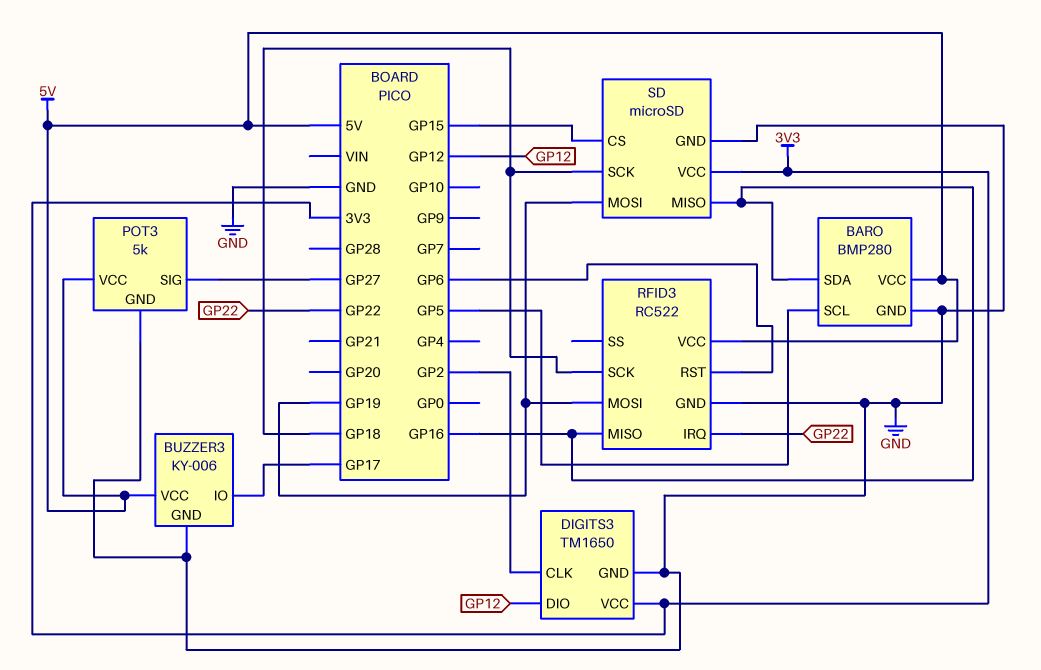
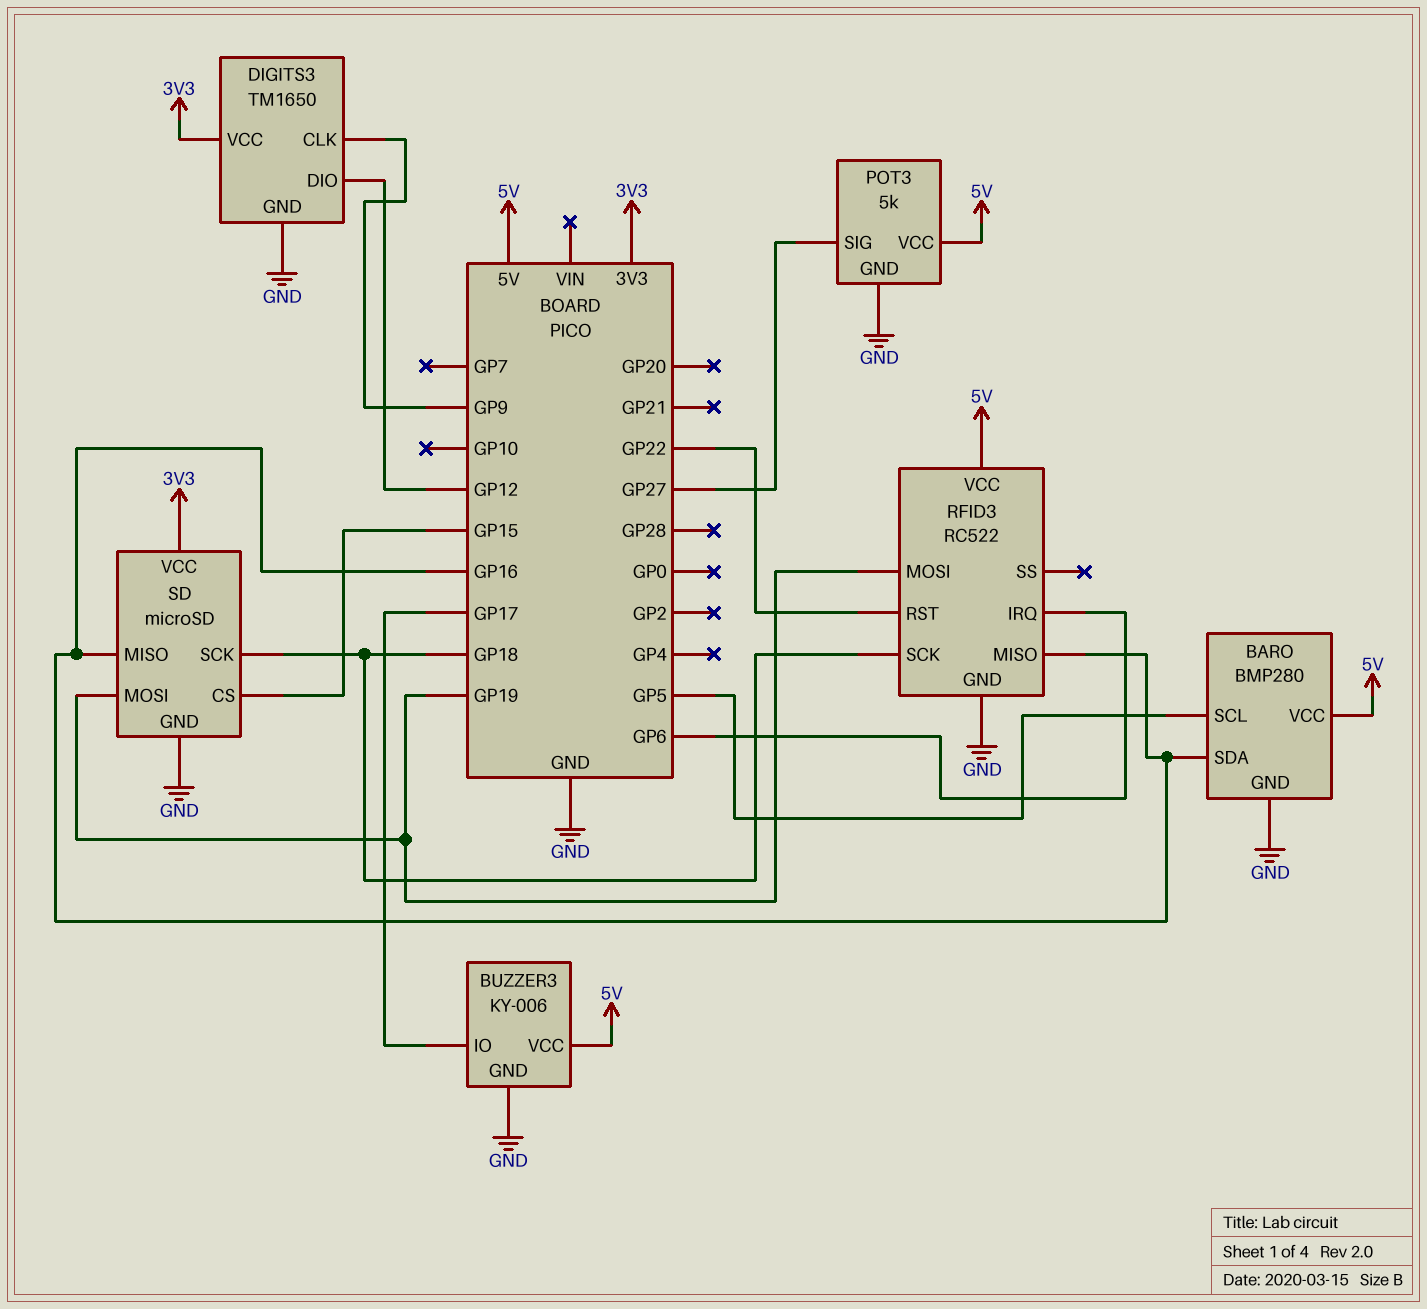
DIGITS3 pin CLK: GP2 -> GP9
RFID3 pin IRQ: GP22 -> GP6
RFID3 pin RST: GP6 -> GP22

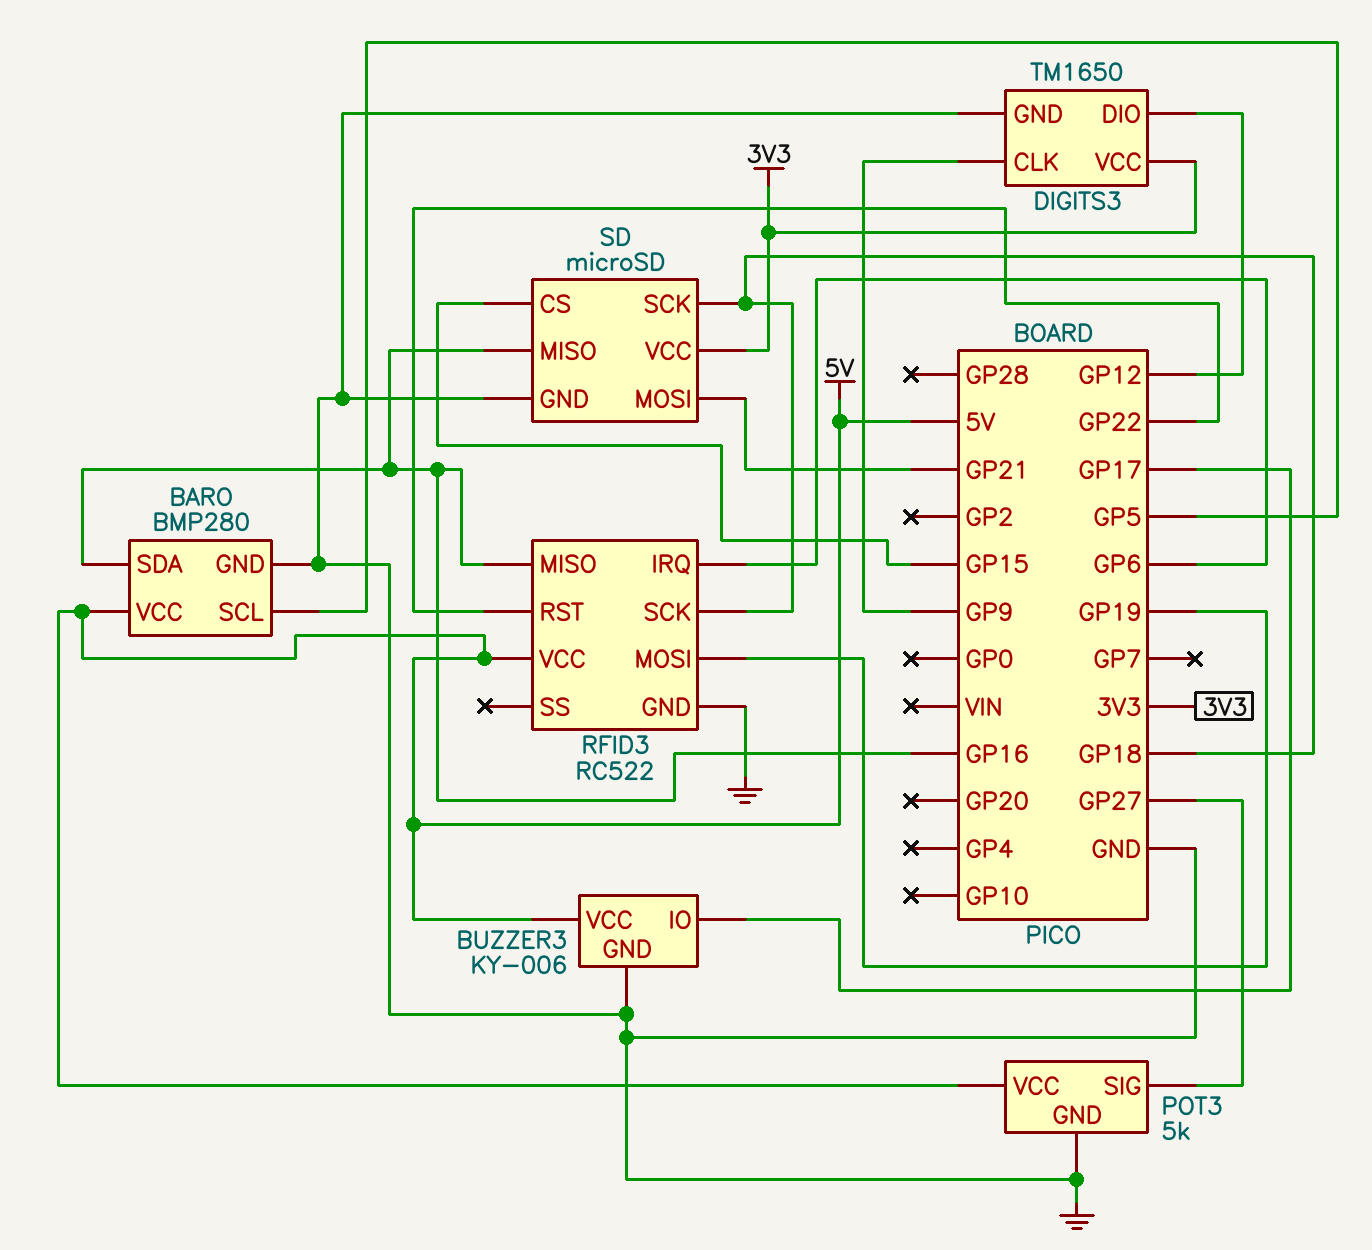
SD pin MOSI: GP19 -> GP21

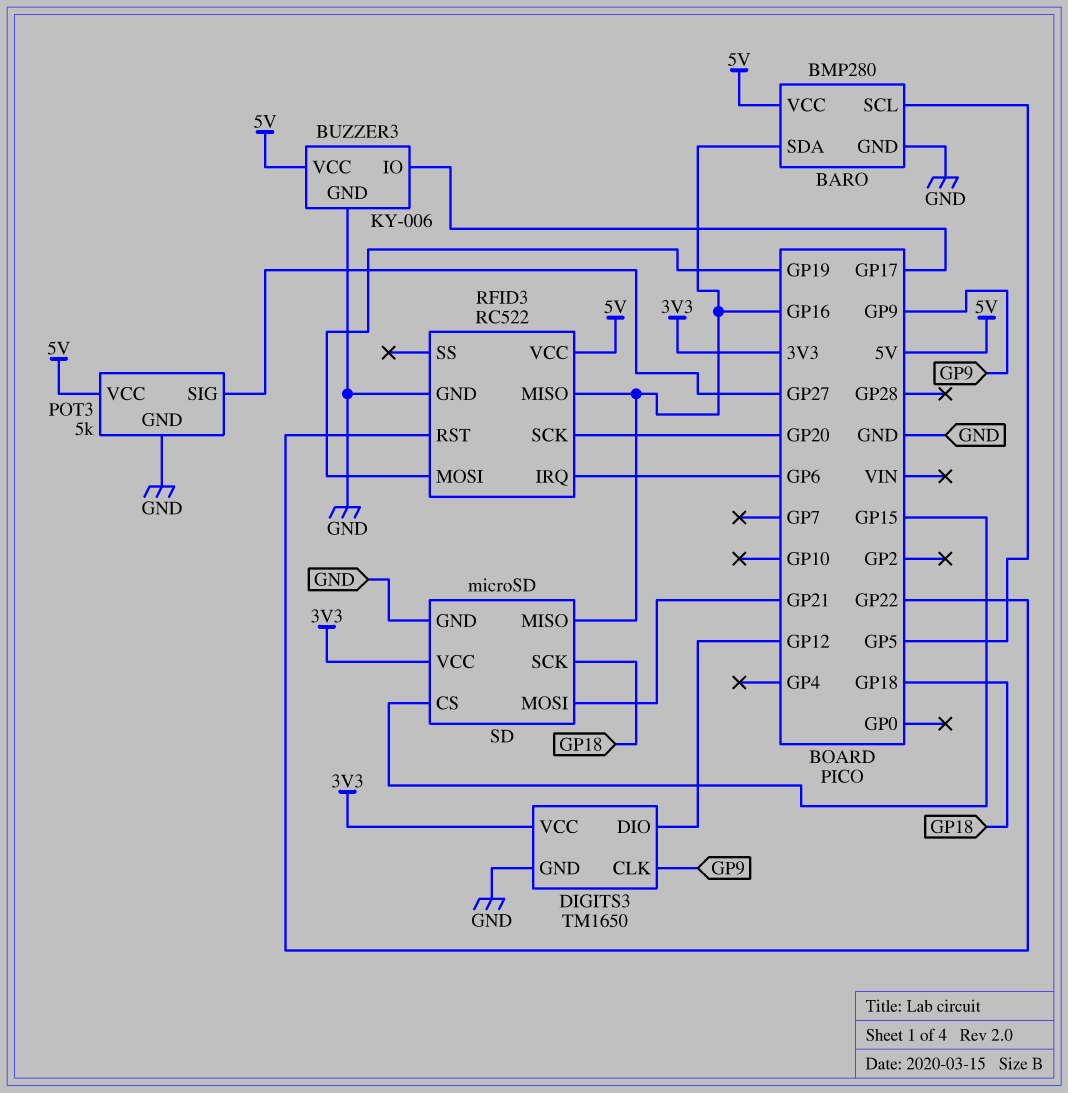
RFID3 pin SCK: GP18 -> GP20

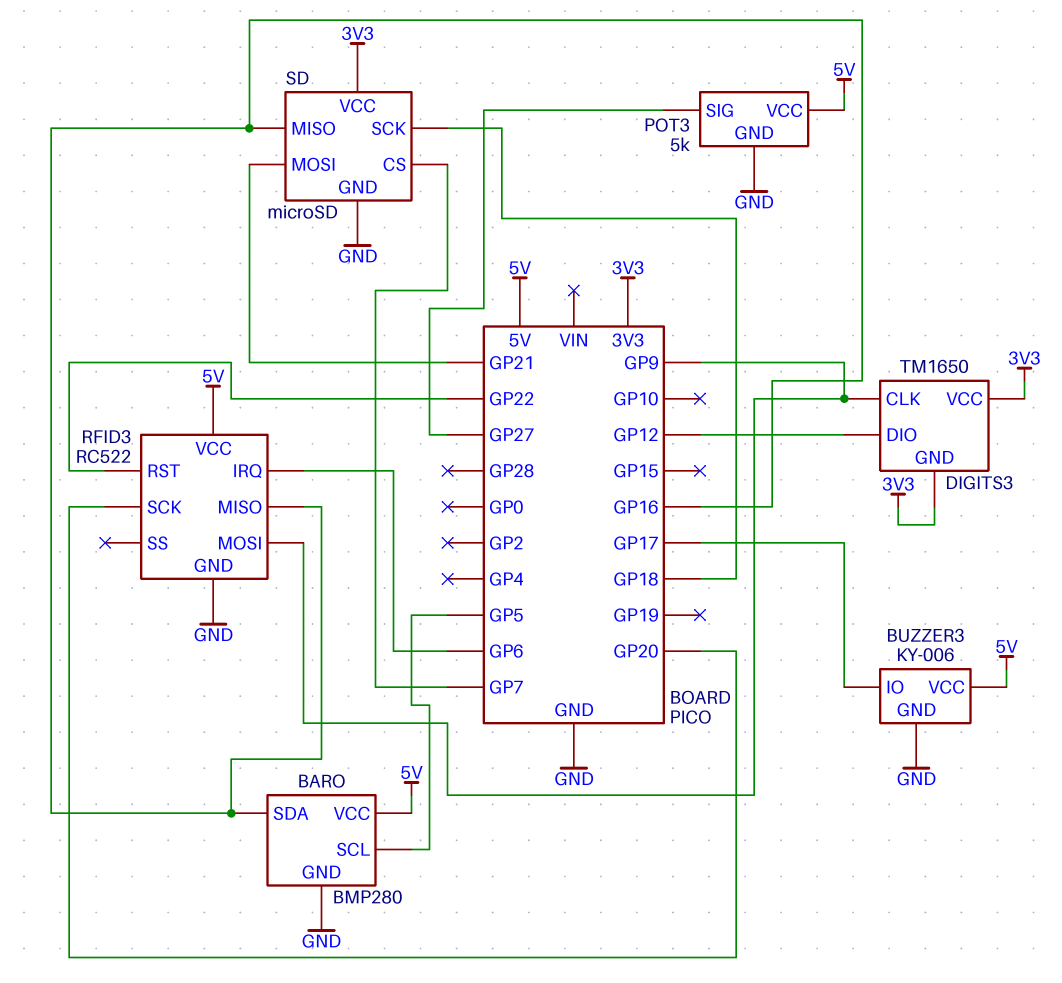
DIGITS3 pin GND: GND -> 3V3
RFID3 pin MOSI: GP19 -> GP9
SD pin CS: GP15 -> GP7

